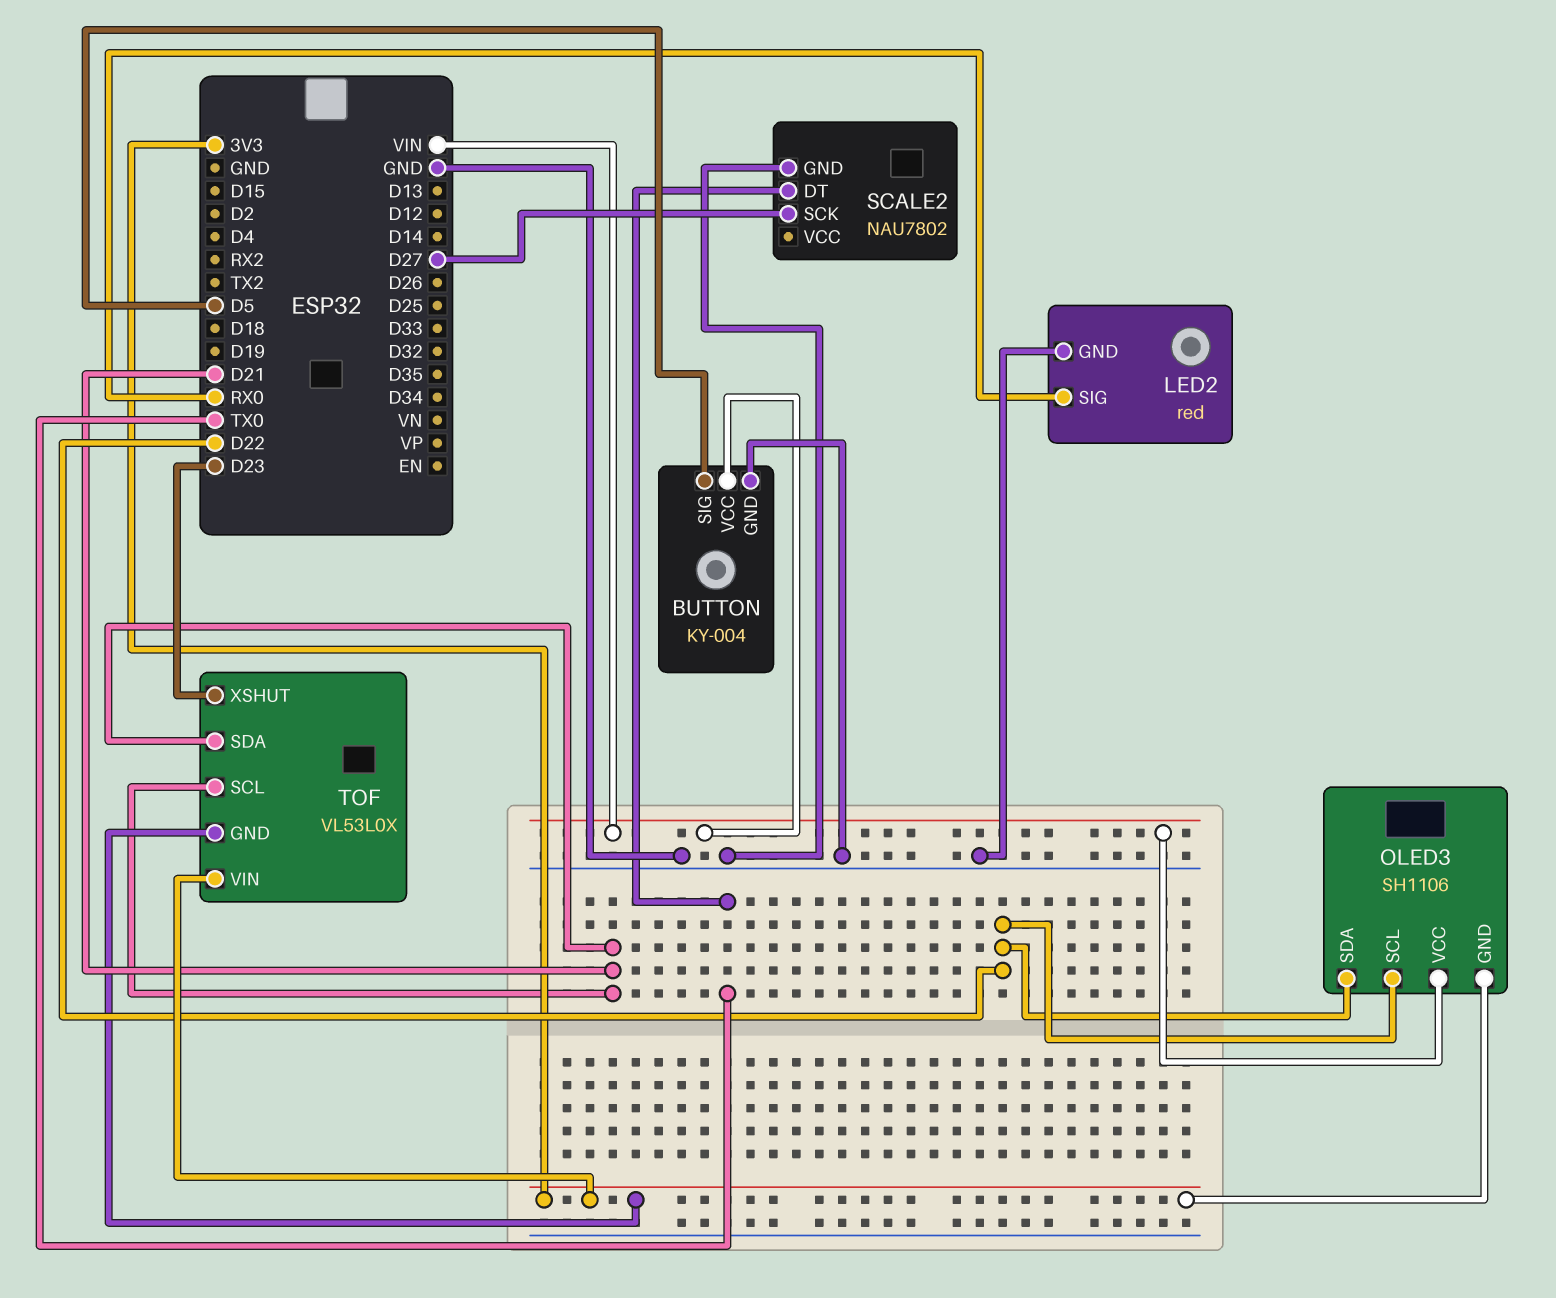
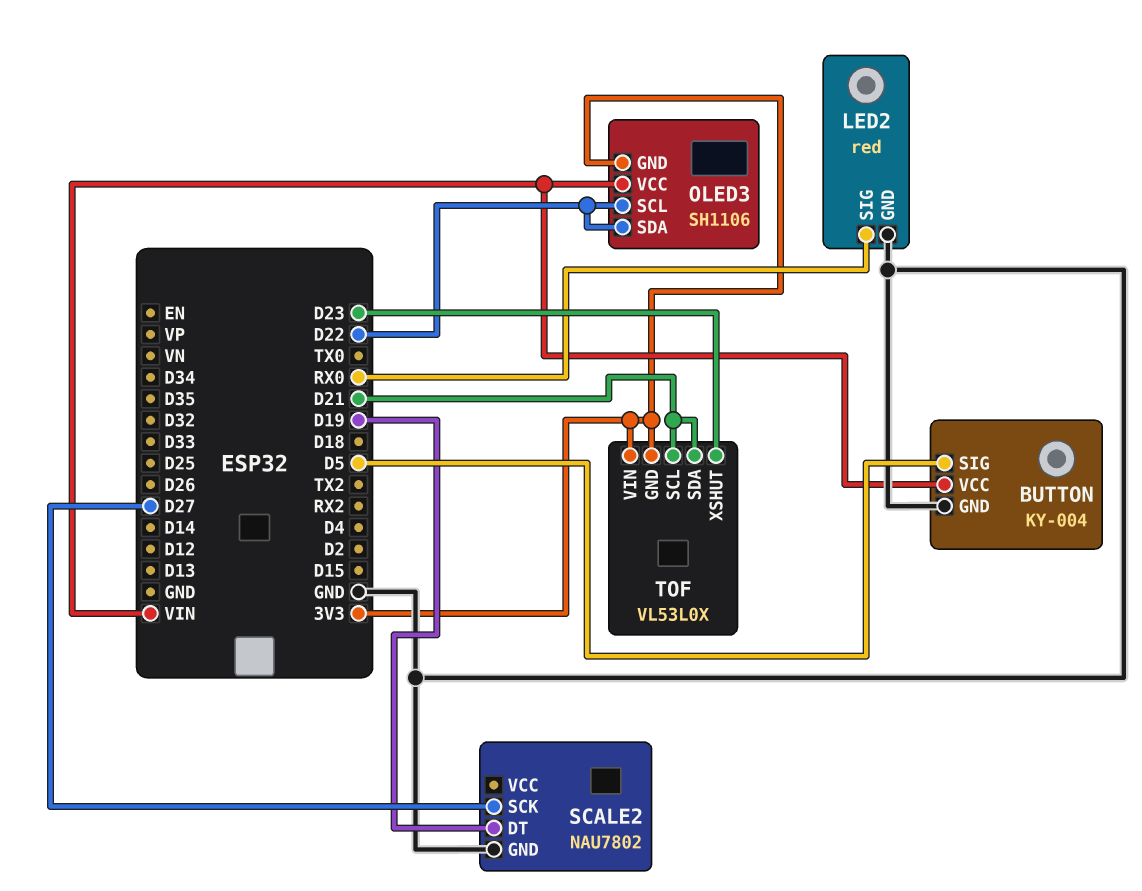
SCALE2 pin DT: TX0 -> D19

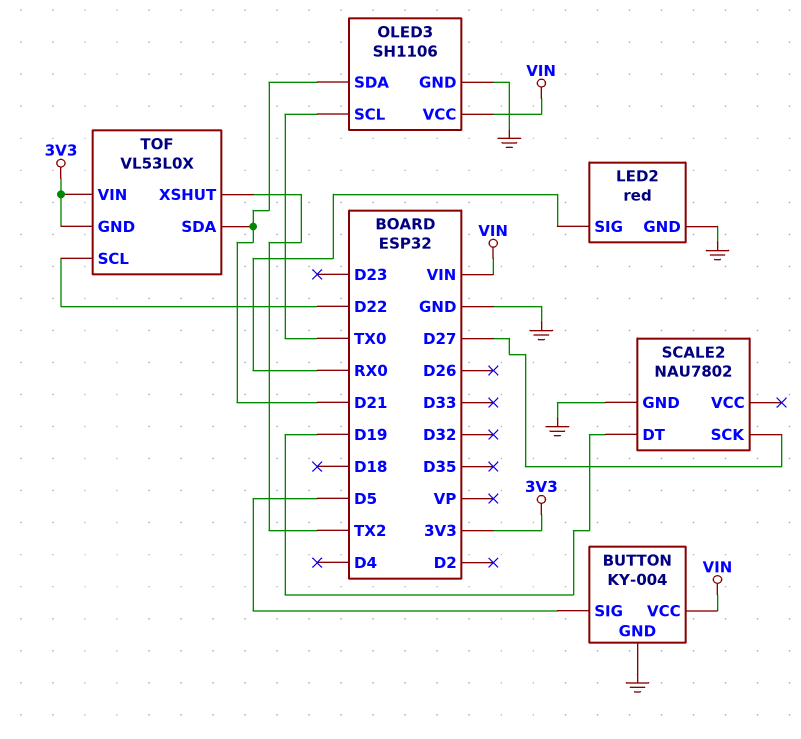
OLED3 pin GND: 3V3 -> GND
OLED3 pin SCL: D22 -> TX0
OLED3 pin SDA: D22 -> D21
TOF pin SCL: D21 -> D22
TOF pin XSHUT: D23 -> TX2

